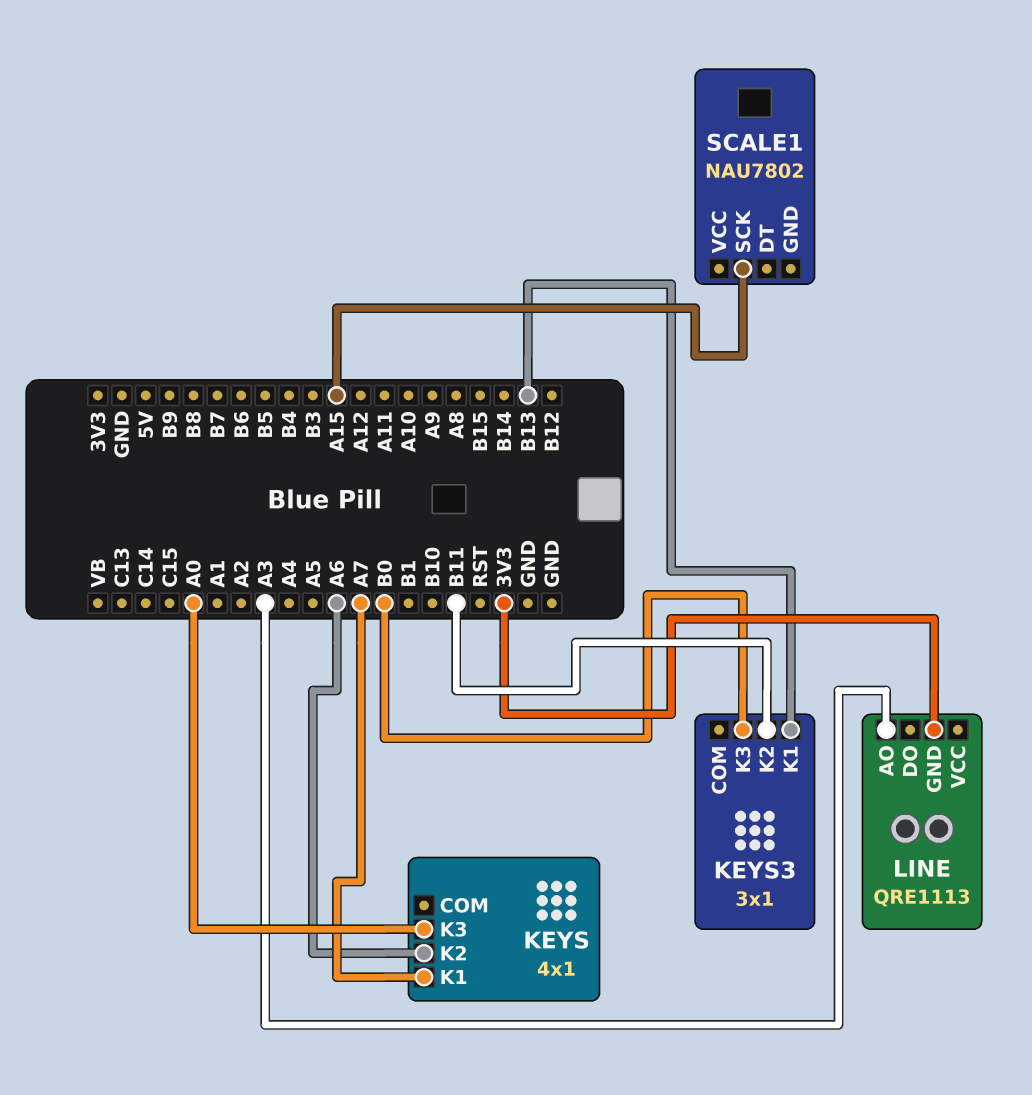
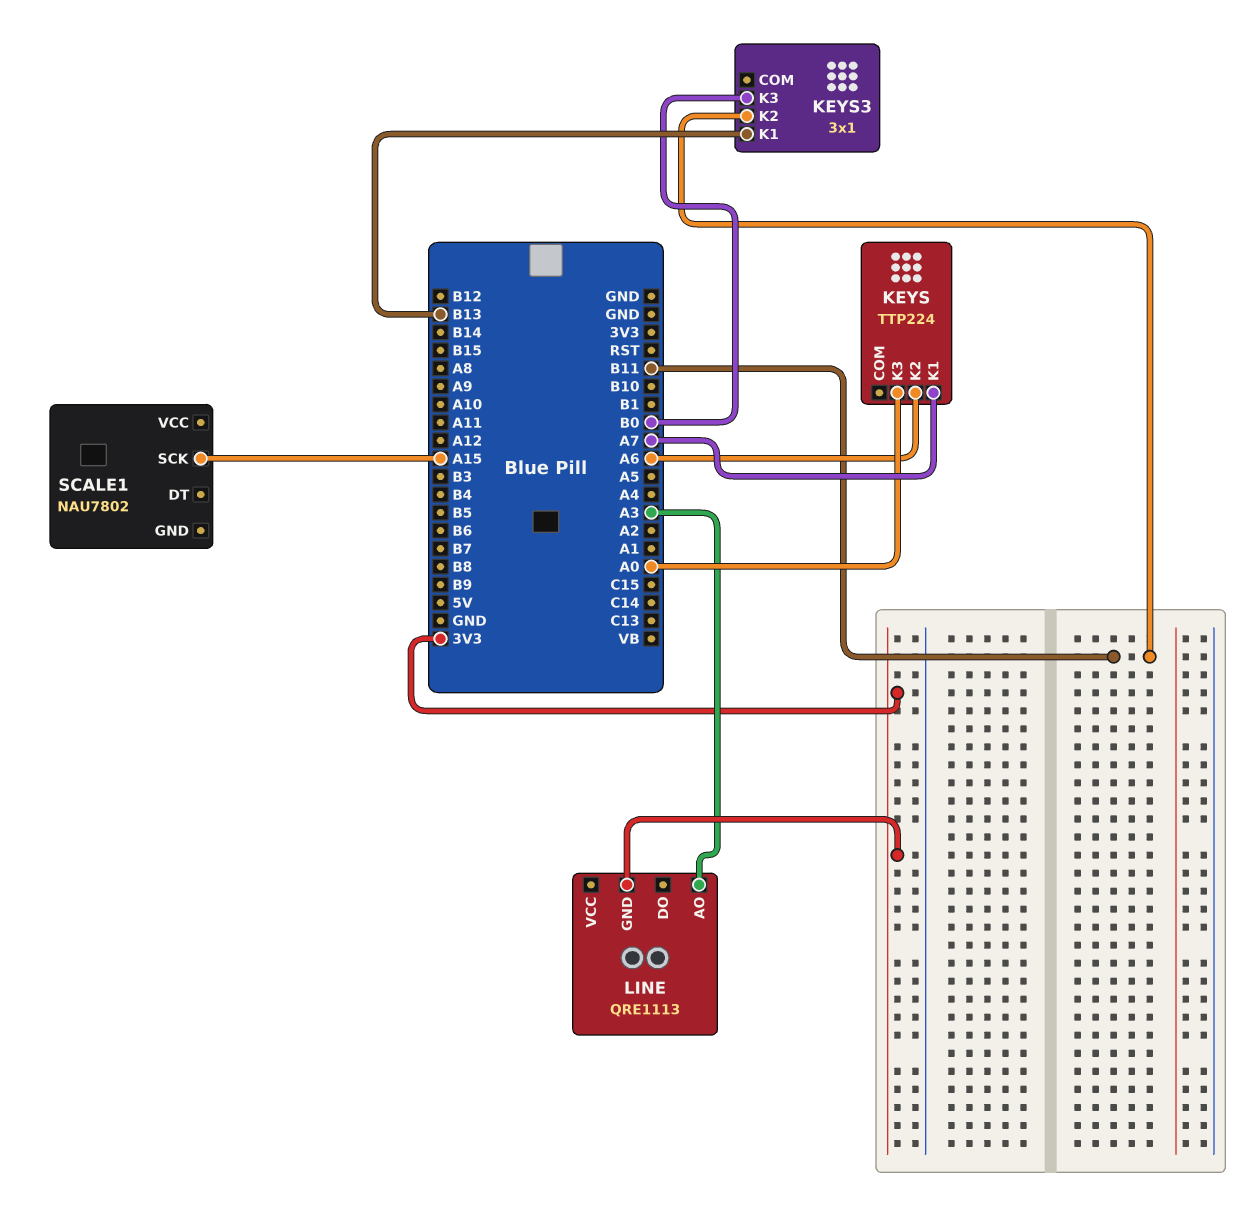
KEYS: 4x1 -> TTP224

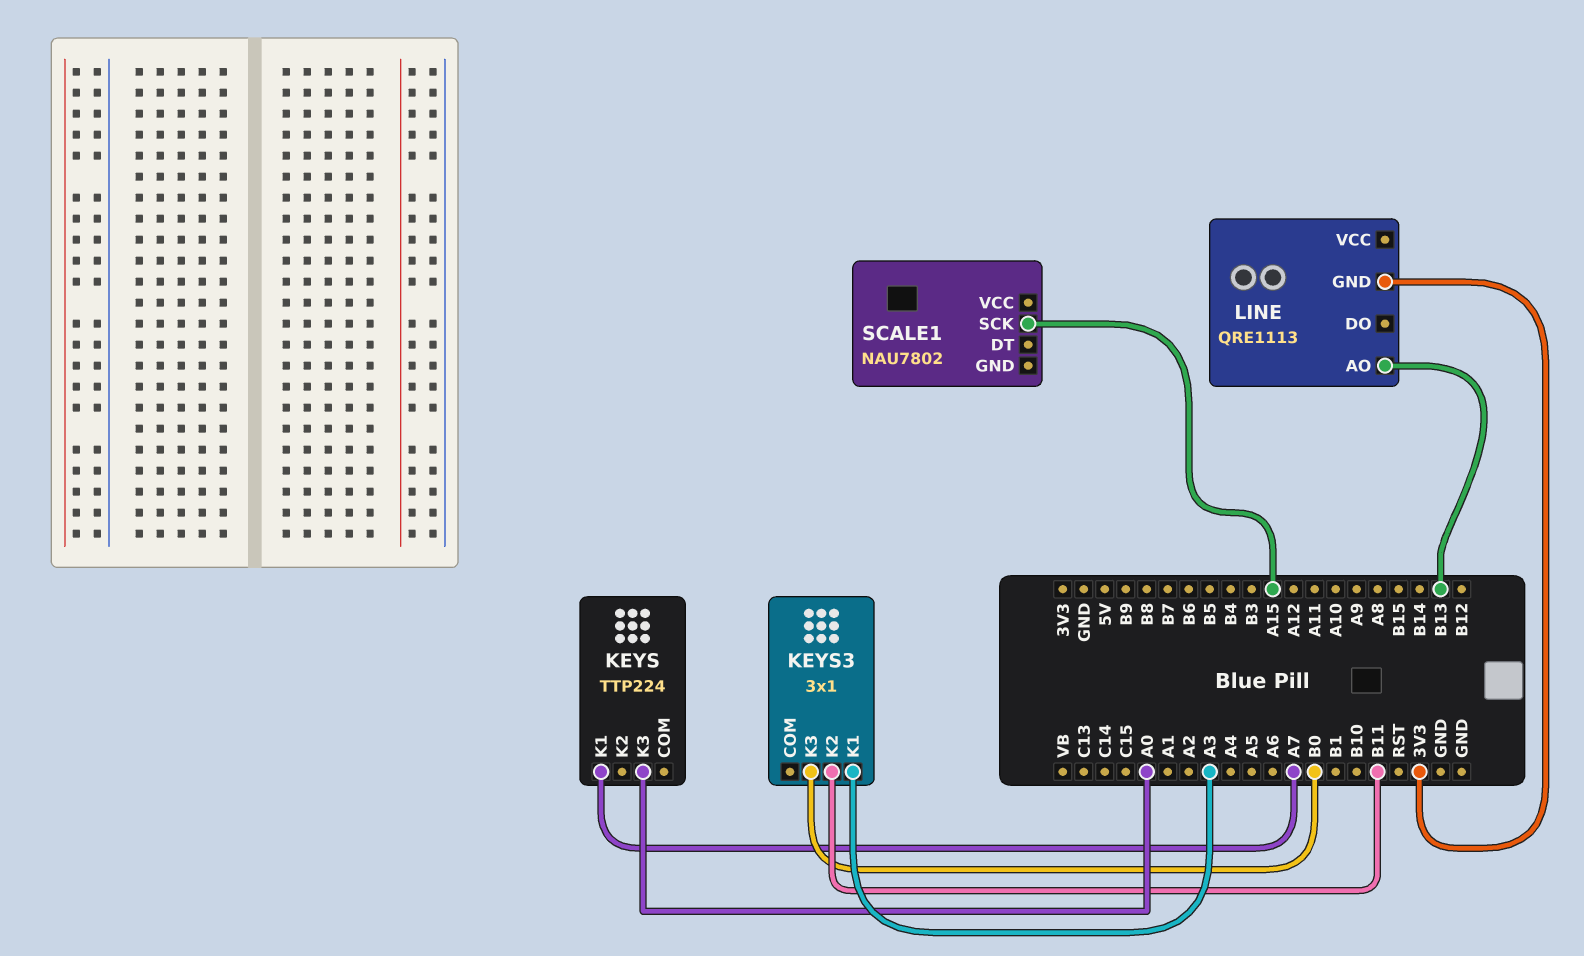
KEYS pin K2: A6 -> none
KEYS3 pin K1: B13 -> A3
LINE pin AO: A3 -> B13

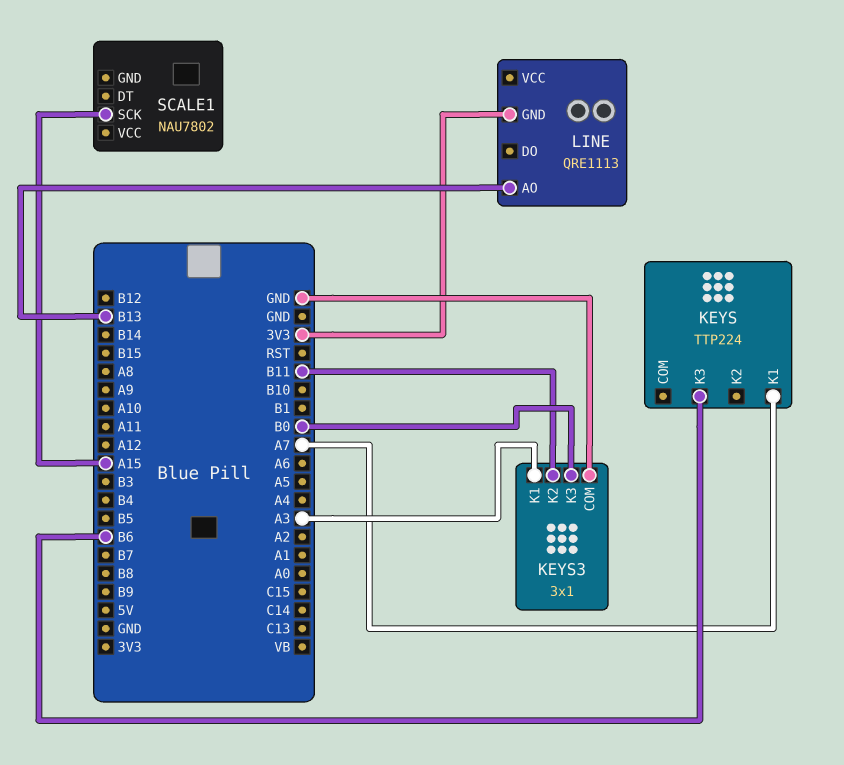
KEYS pin K3: A0 -> B6
KEYS3 pin COM: none -> GND

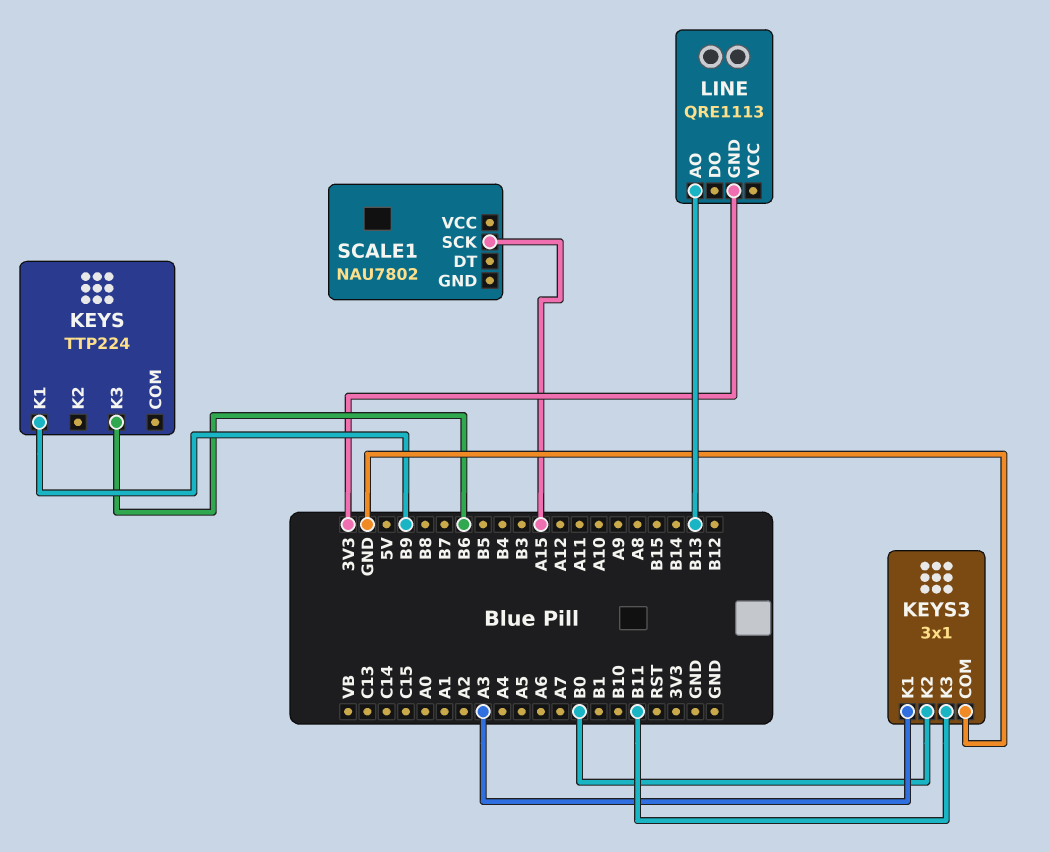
KEYS pin K1: A7 -> B9
KEYS3 pin K2: B11 -> B0
KEYS3 pin K3: B0 -> B11

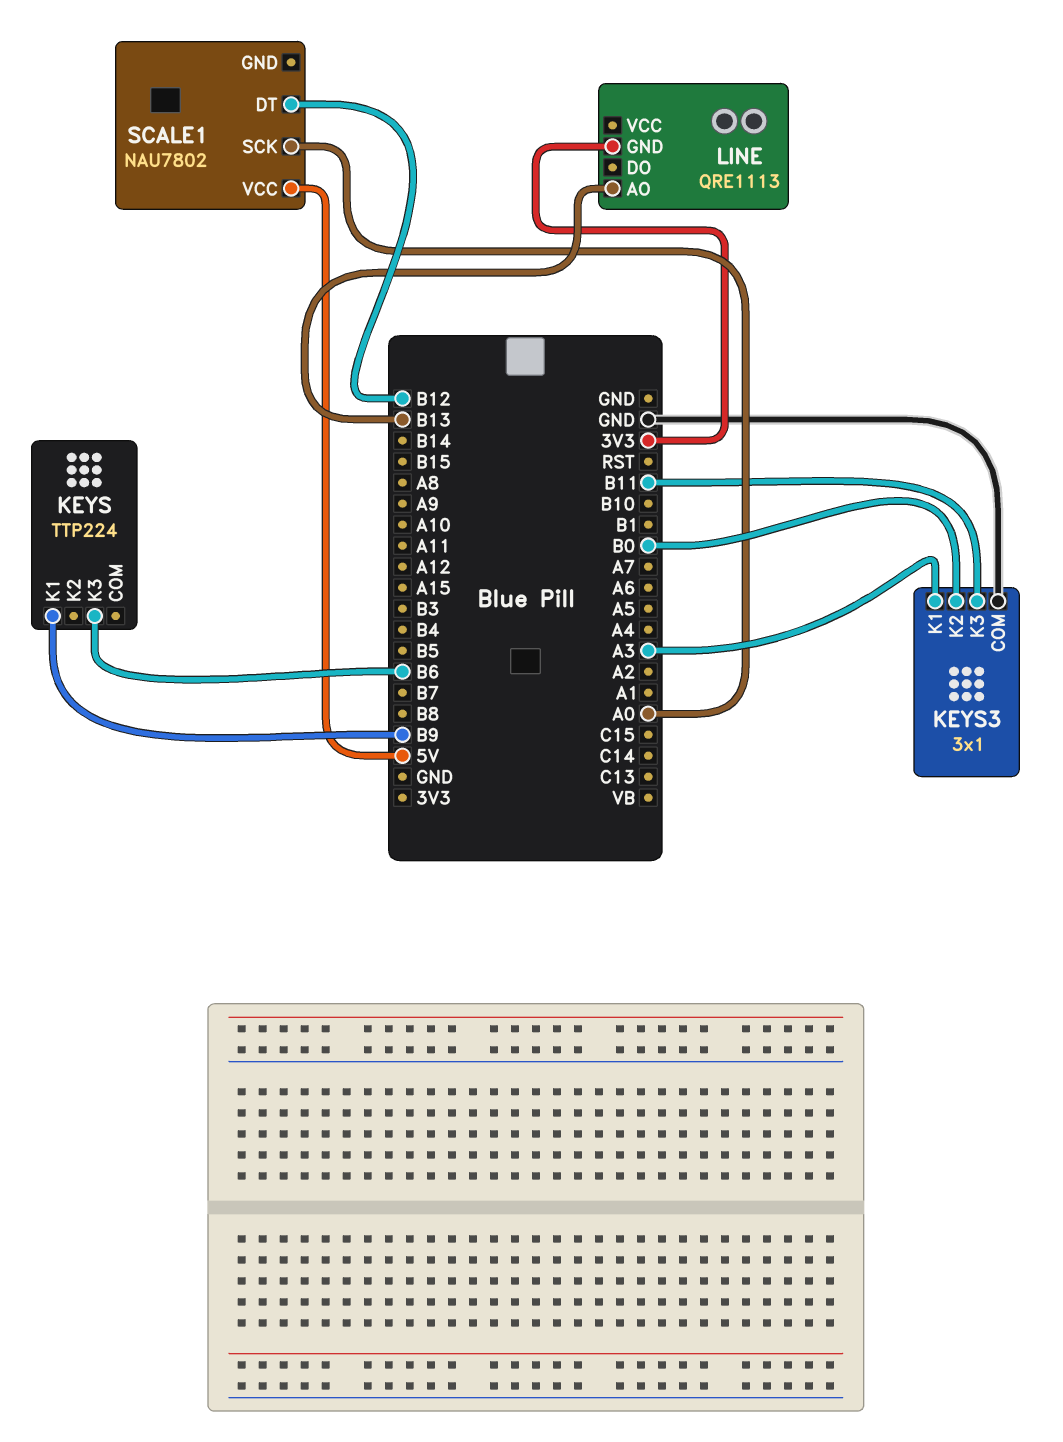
SCALE1 pin DT: none -> B12
SCALE1 pin SCK: A15 -> A0
SCALE1 pin VCC: none -> 5V

